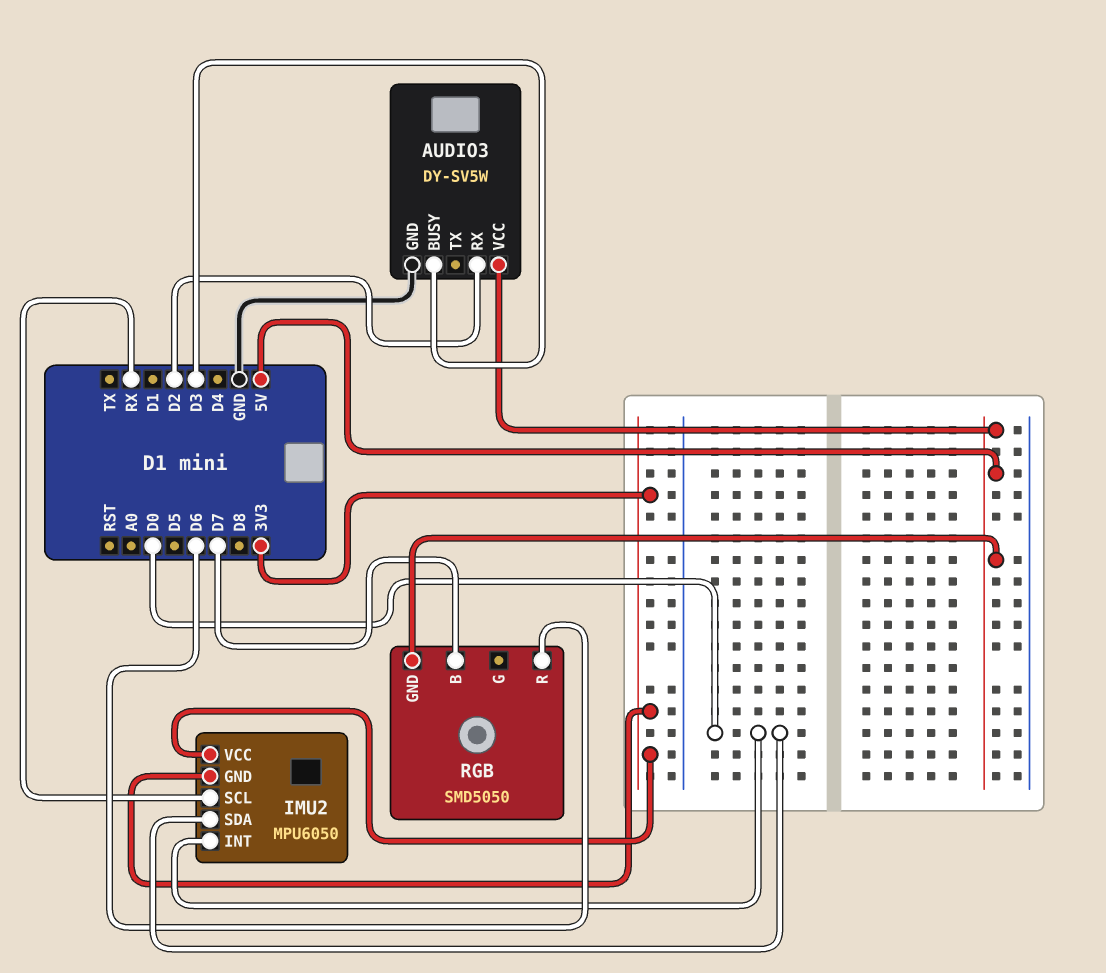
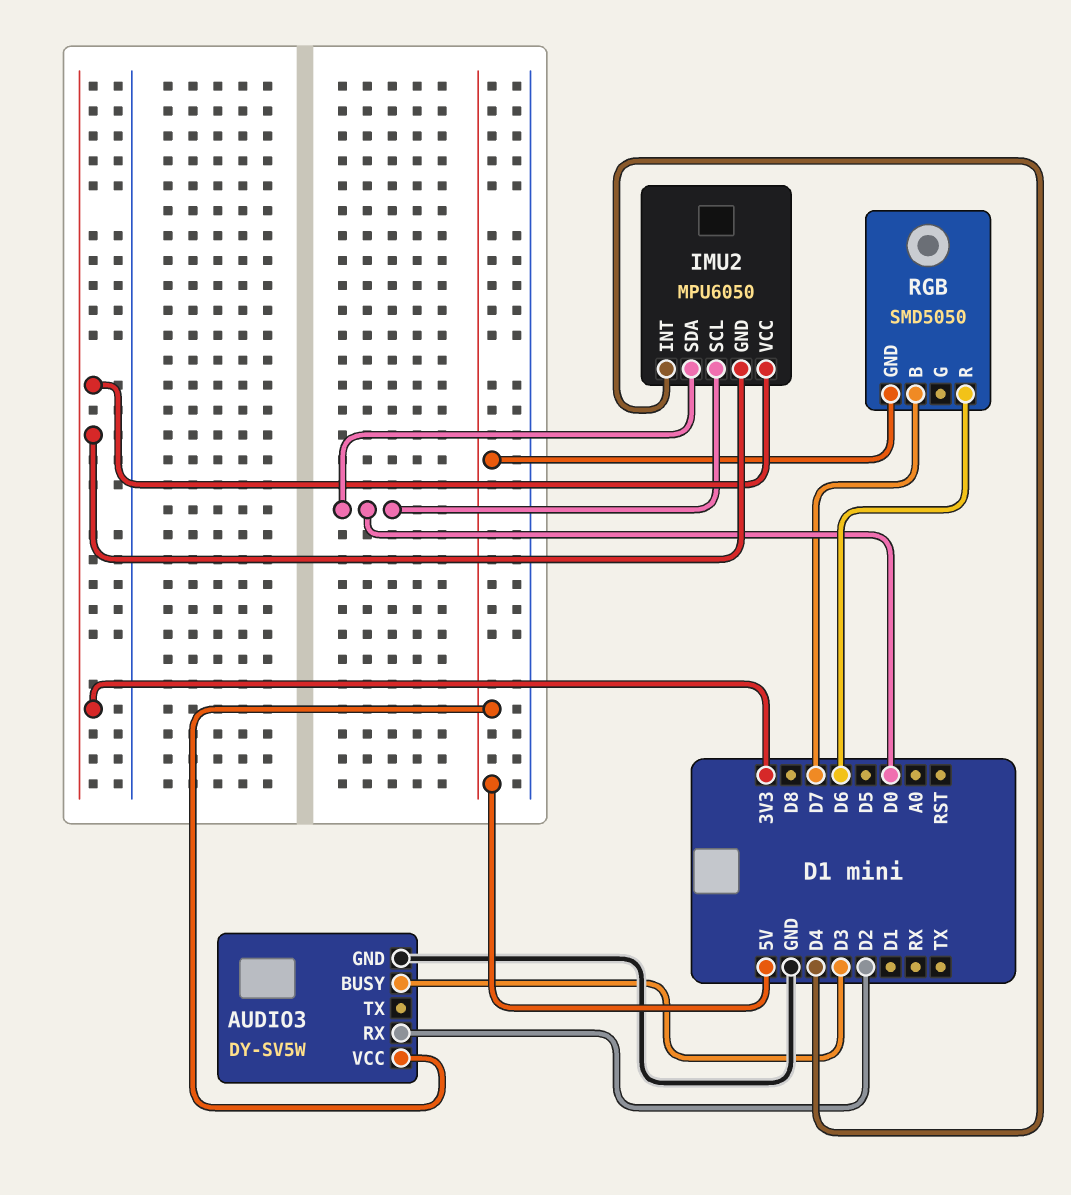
IMU2 pin INT: D0 -> D4
IMU2 pin SCL: RX -> D0

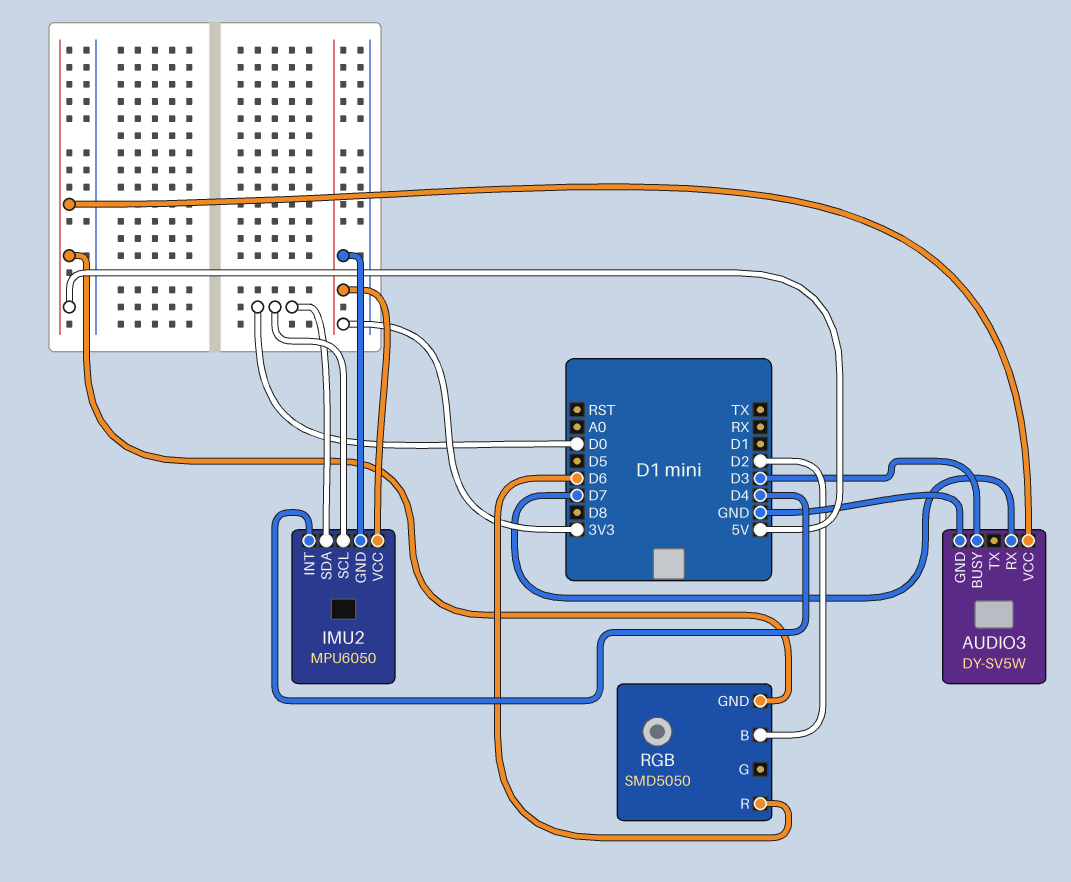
AUDIO3 pin RX: D2 -> D7
RGB pin B: D7 -> D2

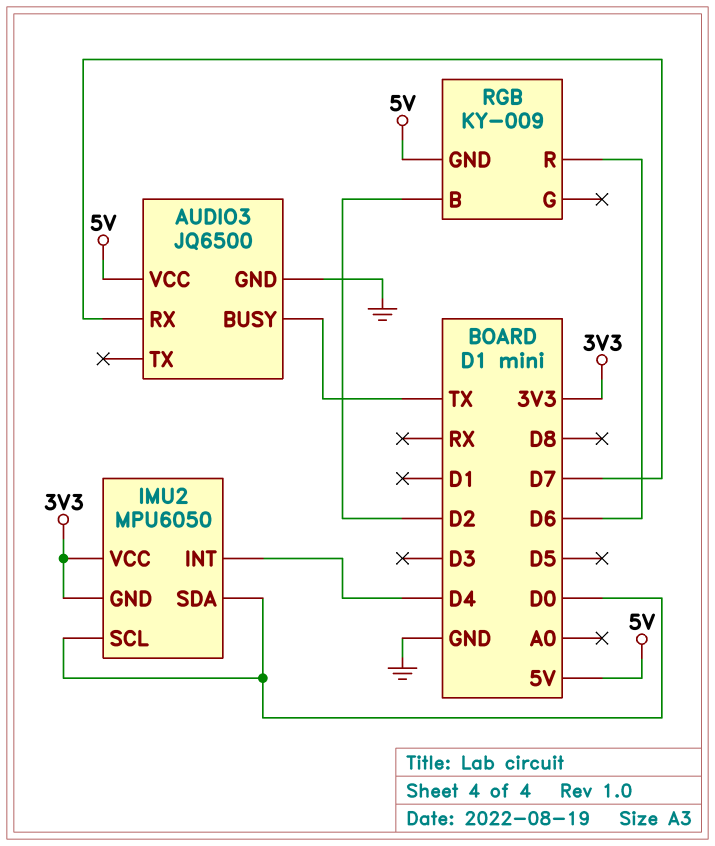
AUDIO3: DY-SV5W -> JQ6500
AUDIO3 pin BUSY: D3 -> TX
RGB: SMD5050 -> KY-009

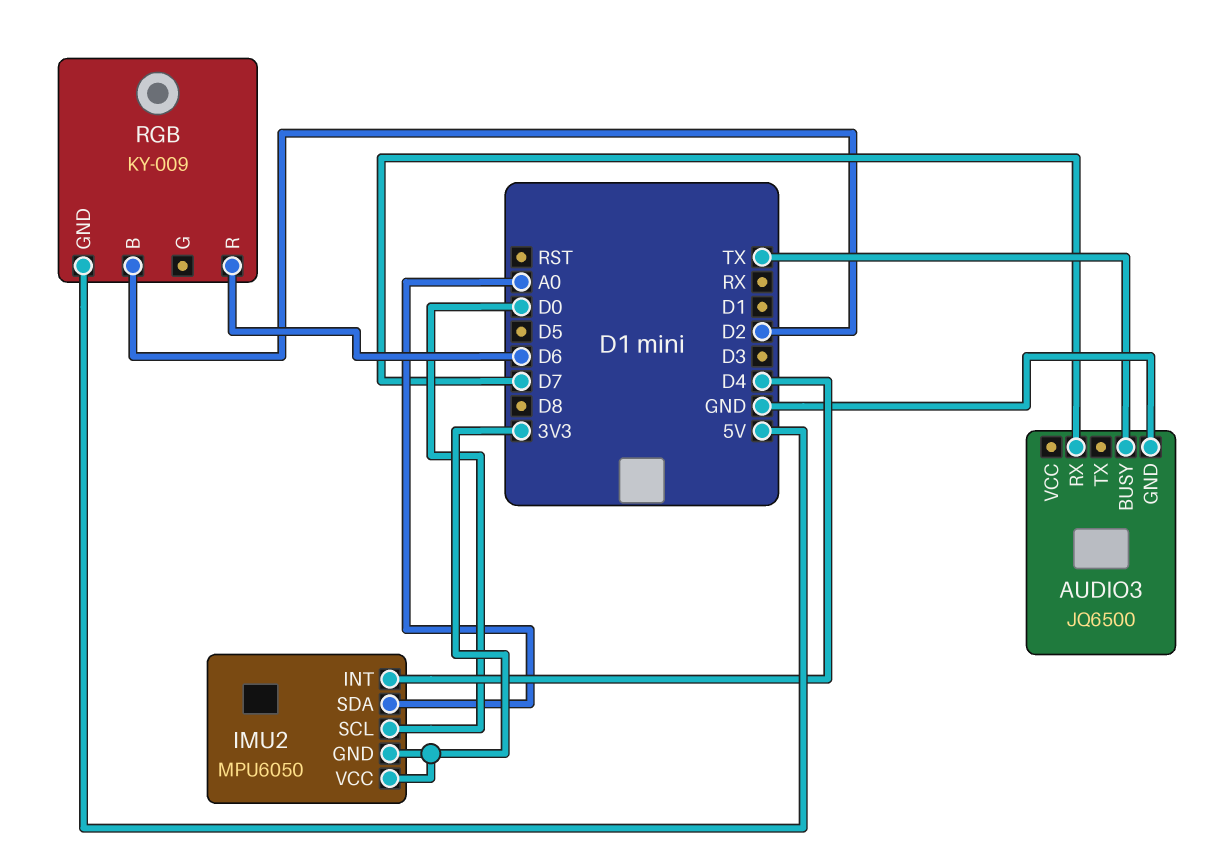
AUDIO3 pin VCC: 5V -> none
IMU2 pin SDA: D0 -> A0

